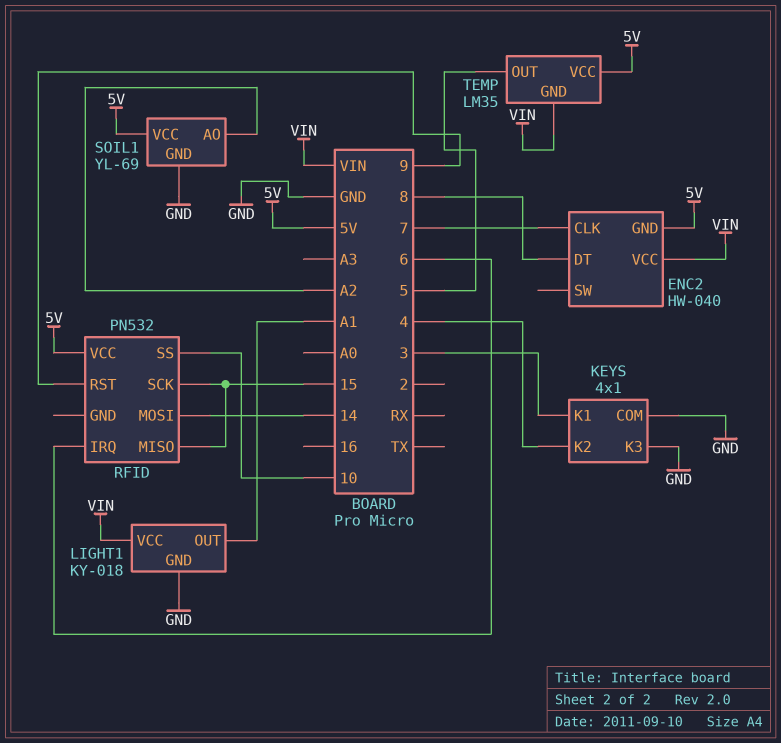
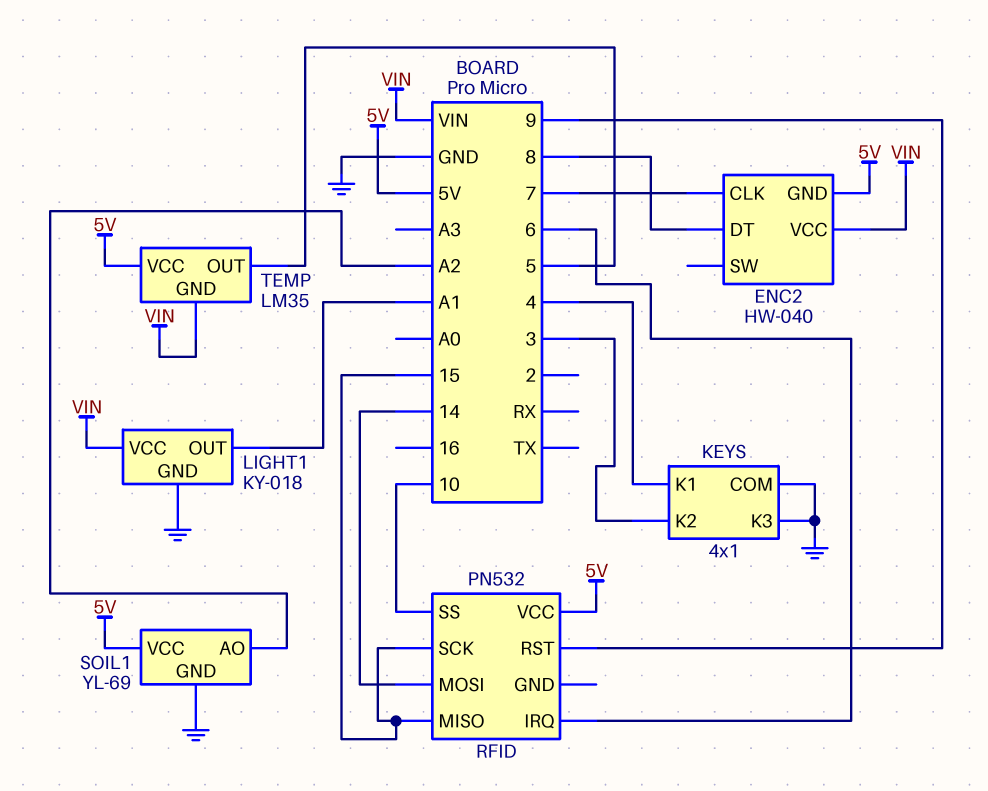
KEYS pin K1: 3 -> 4
KEYS pin K2: 4 -> 3

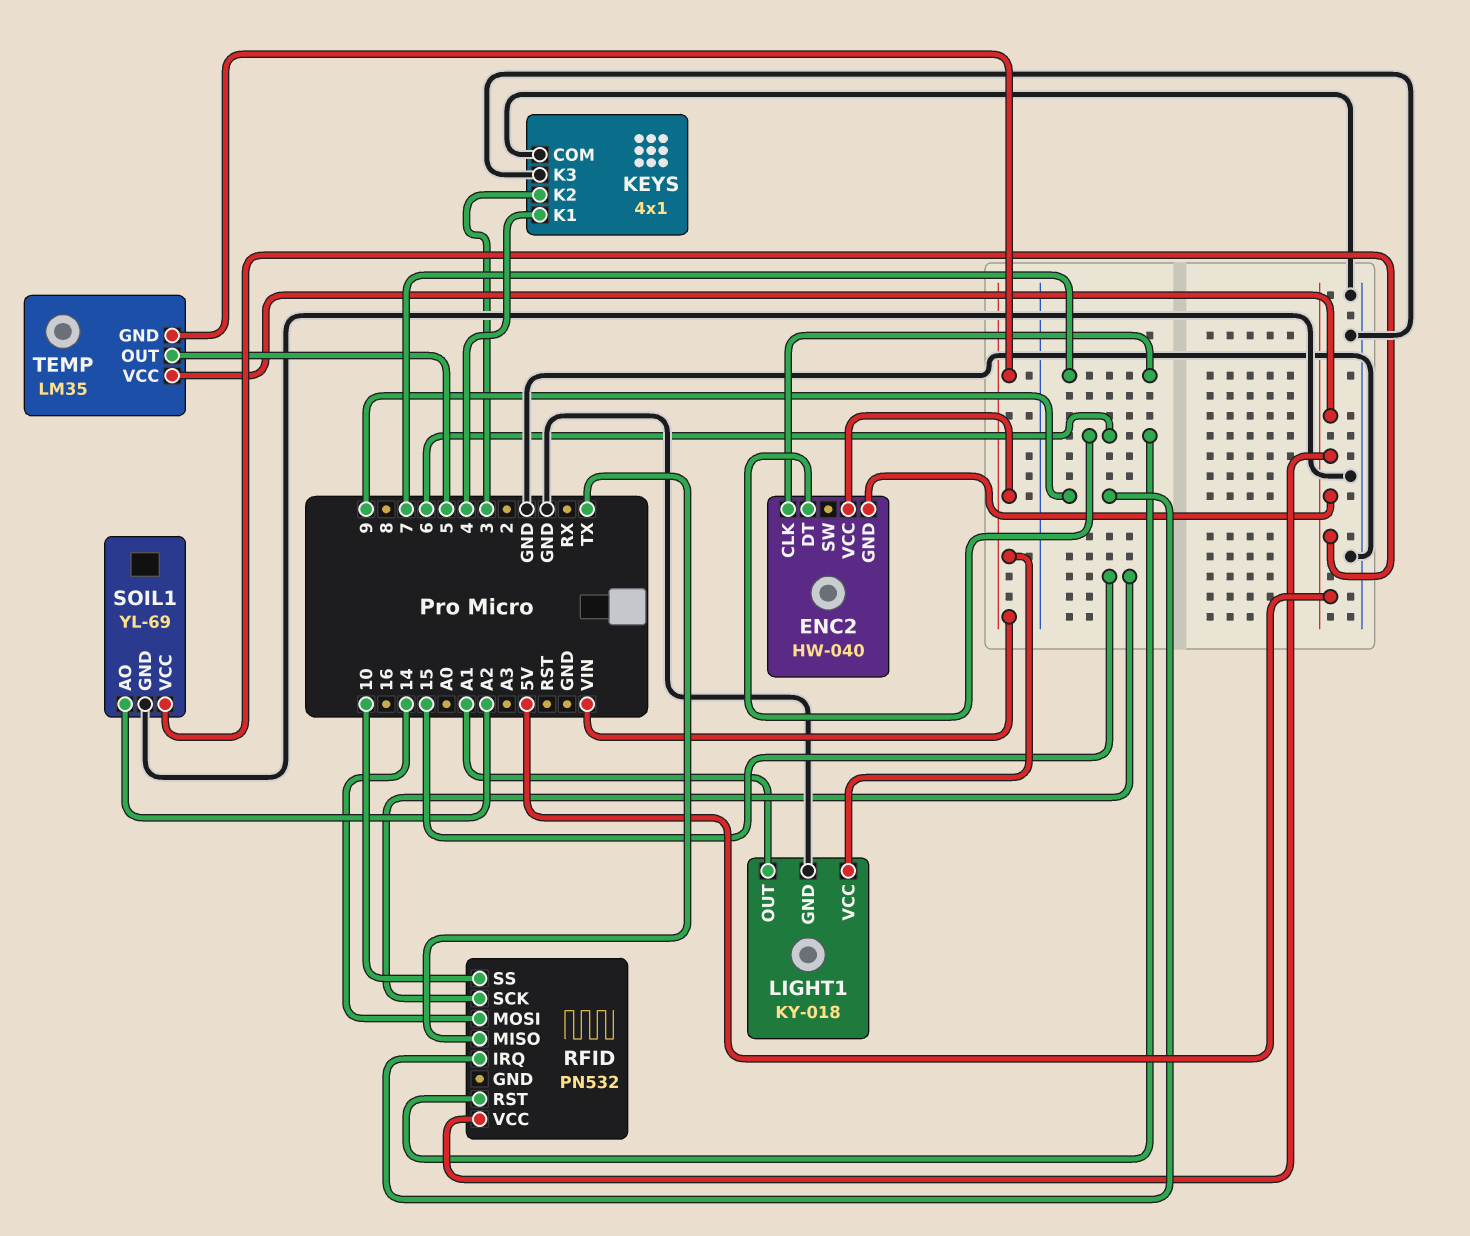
ENC2 pin DT: 8 -> 6
RFID pin IRQ: 6 -> 9
RFID pin MISO: 15 -> TX
RFID pin RST: 9 -> 6

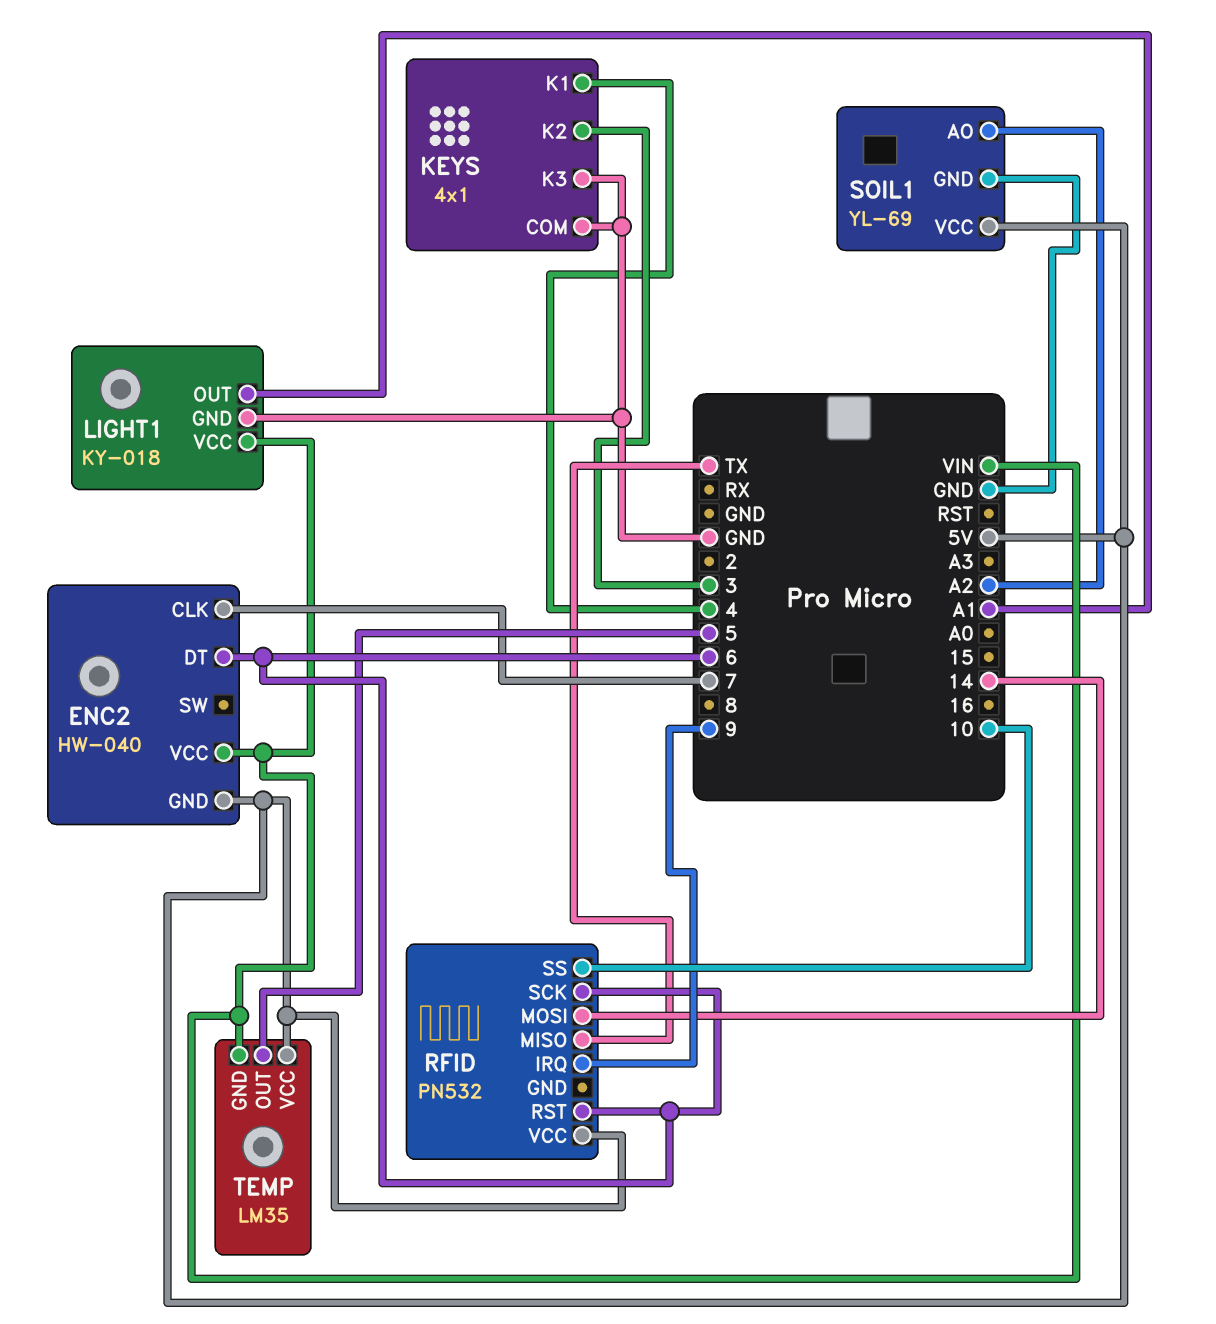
RFID pin SCK: 15 -> 6

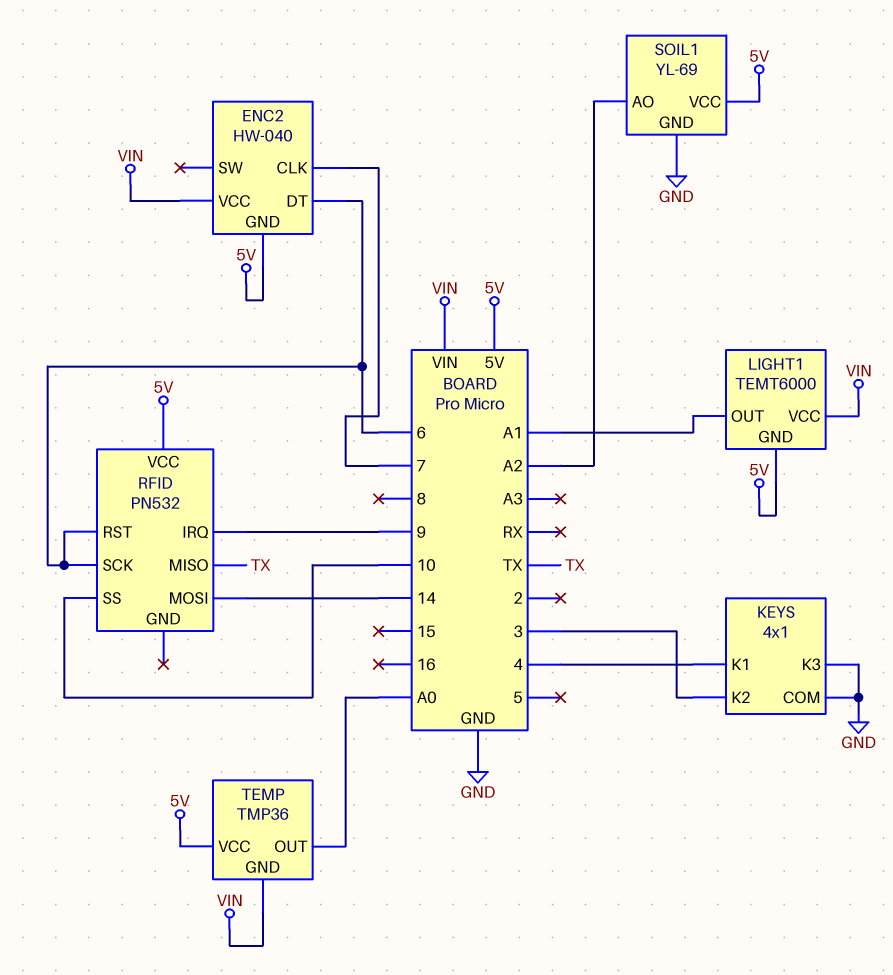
LIGHT1: KY-018 -> TEMT6000
LIGHT1 pin GND: GND -> 5V
TEMP: LM35 -> TMP36
TEMP pin OUT: 5 -> A0

